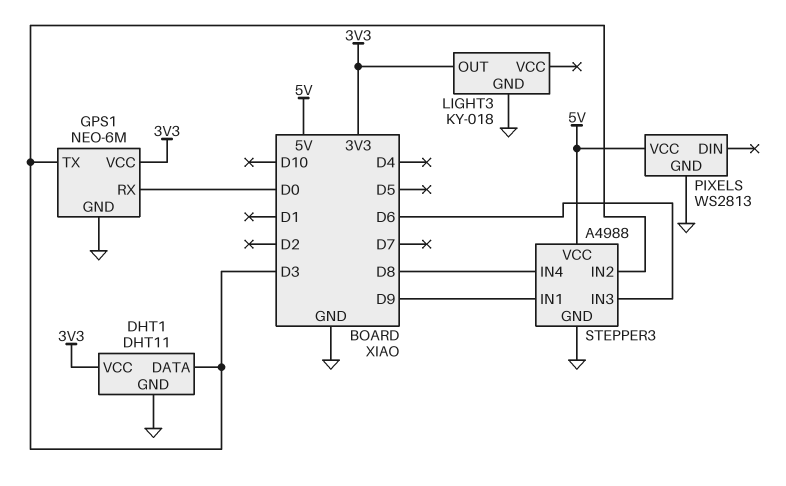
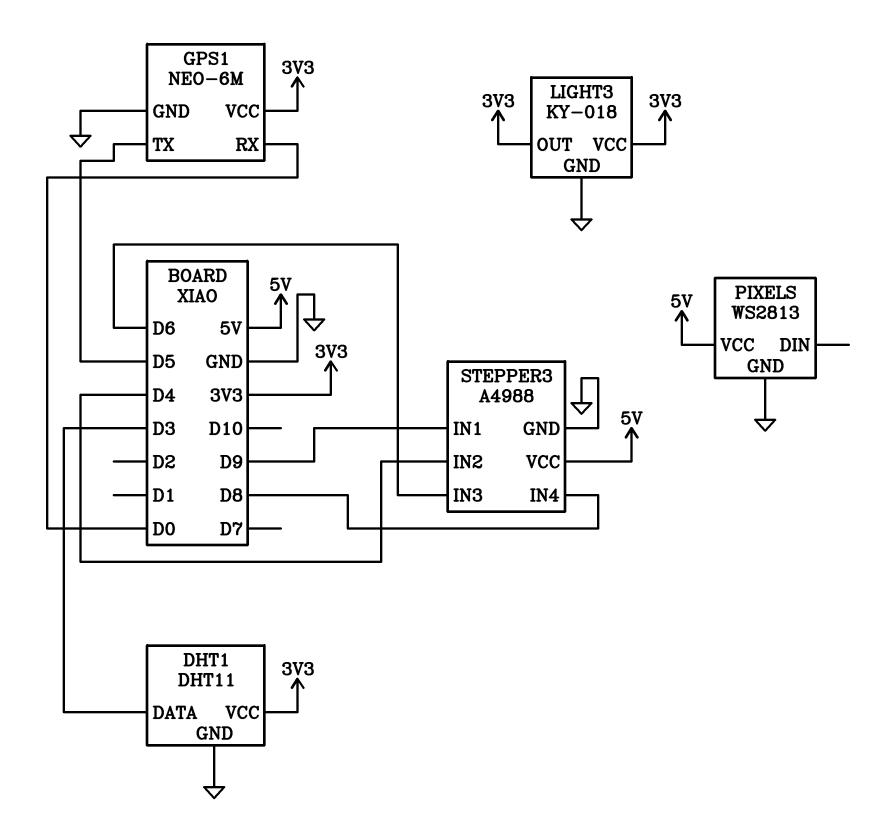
GPS1 pin TX: D3 -> D5
LIGHT3 pin VCC: none -> 3V3
STEPPER3 pin IN2: D3 -> D4

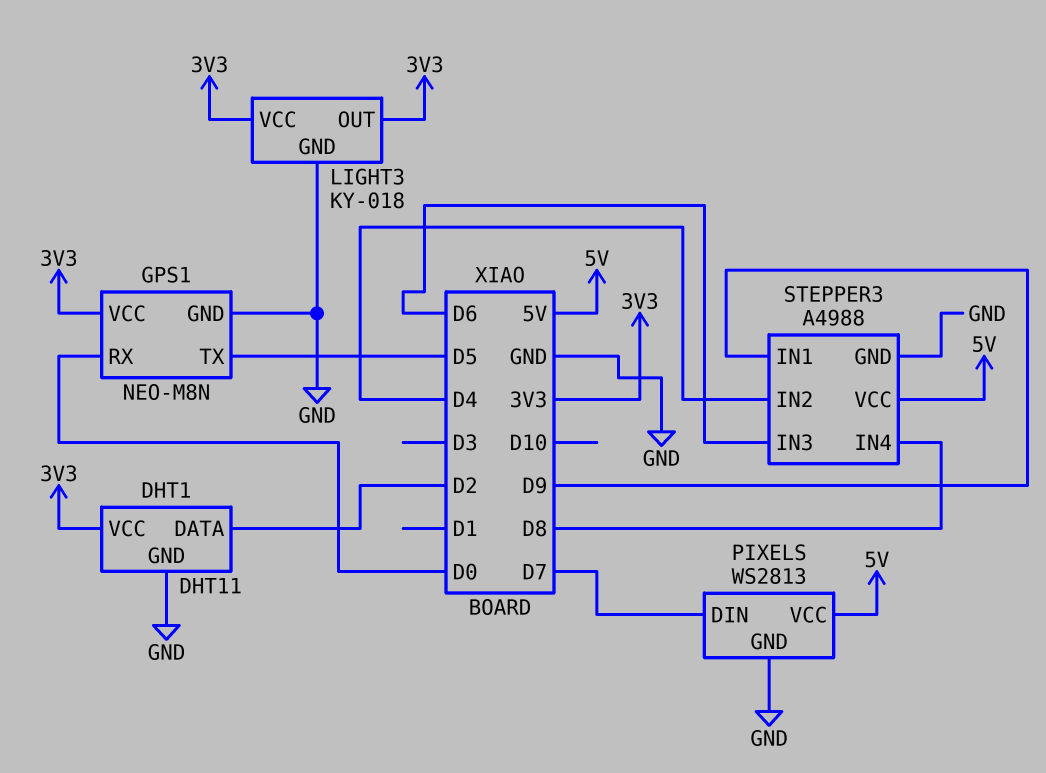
DHT1 pin DATA: D3 -> D2
GPS1: NEO-6M -> NEO-M8N
PIXELS pin DIN: none -> D7

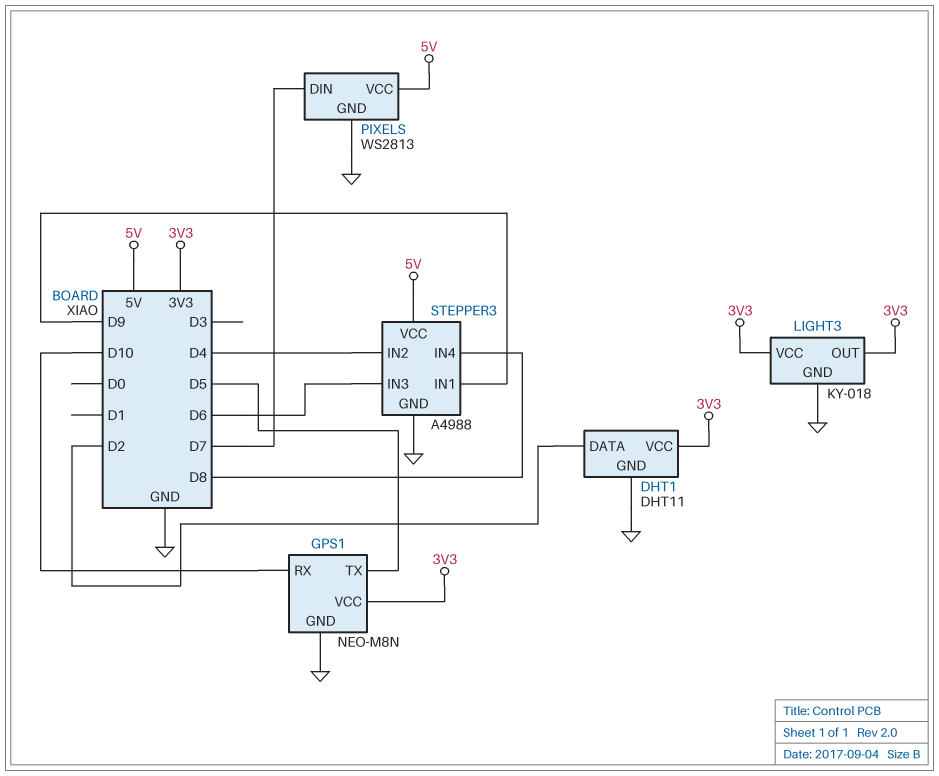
GPS1 pin RX: D0 -> D10

